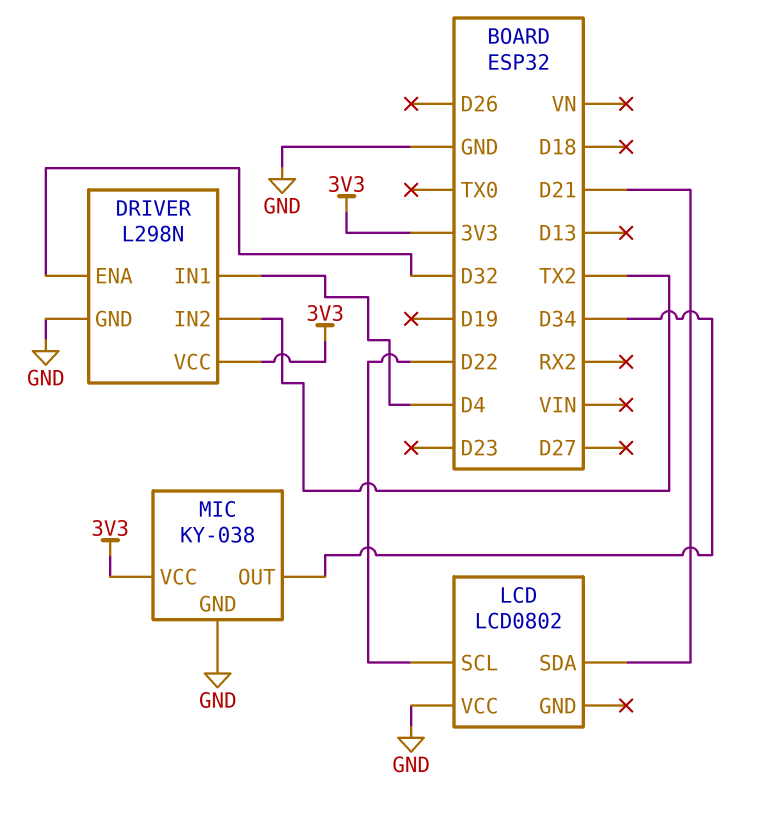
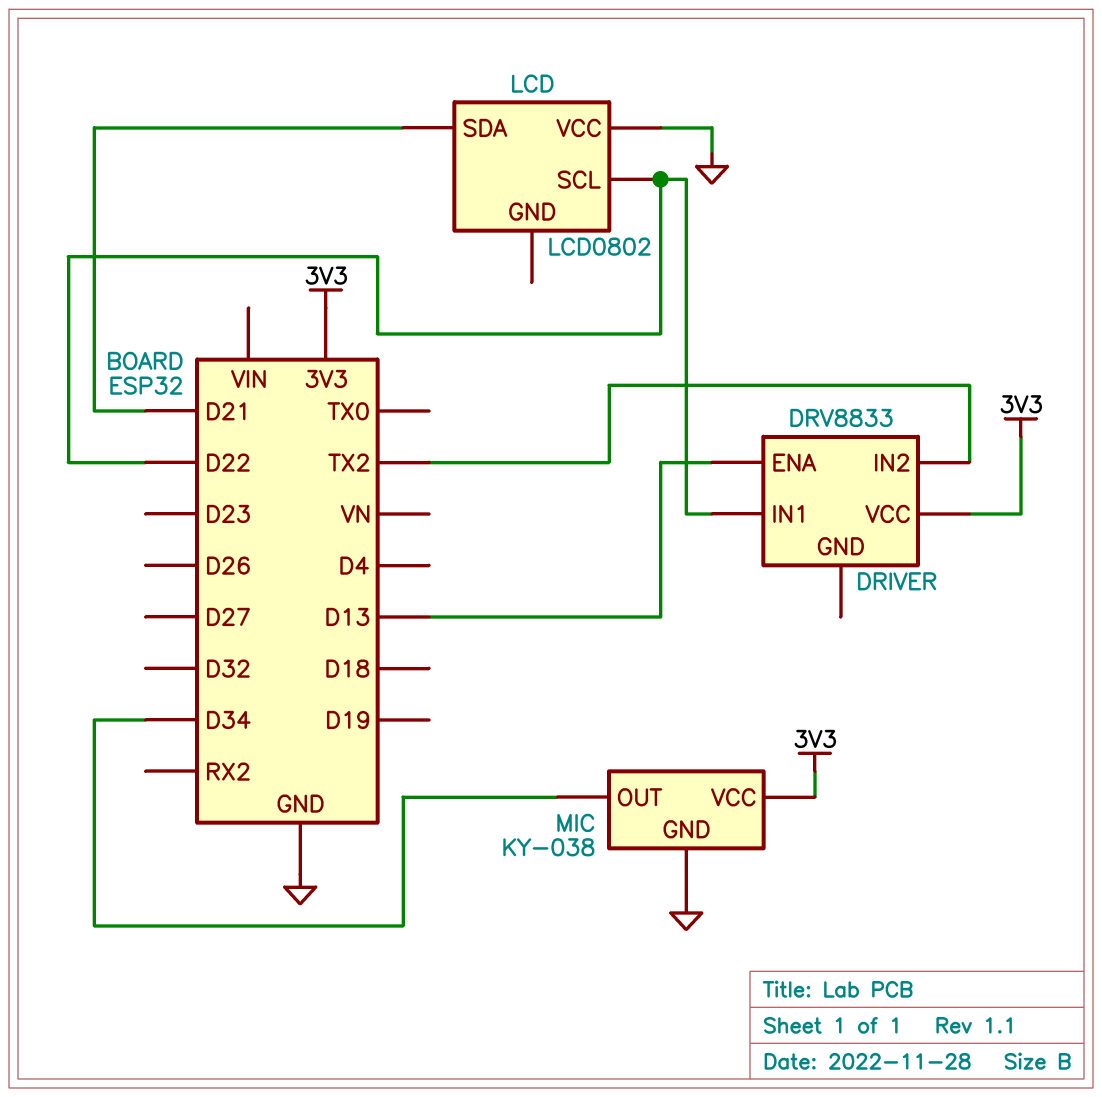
DRIVER: L298N -> DRV8833
DRIVER pin ENA: D32 -> D13
DRIVER pin GND: GND -> none
DRIVER pin IN1: D4 -> D22

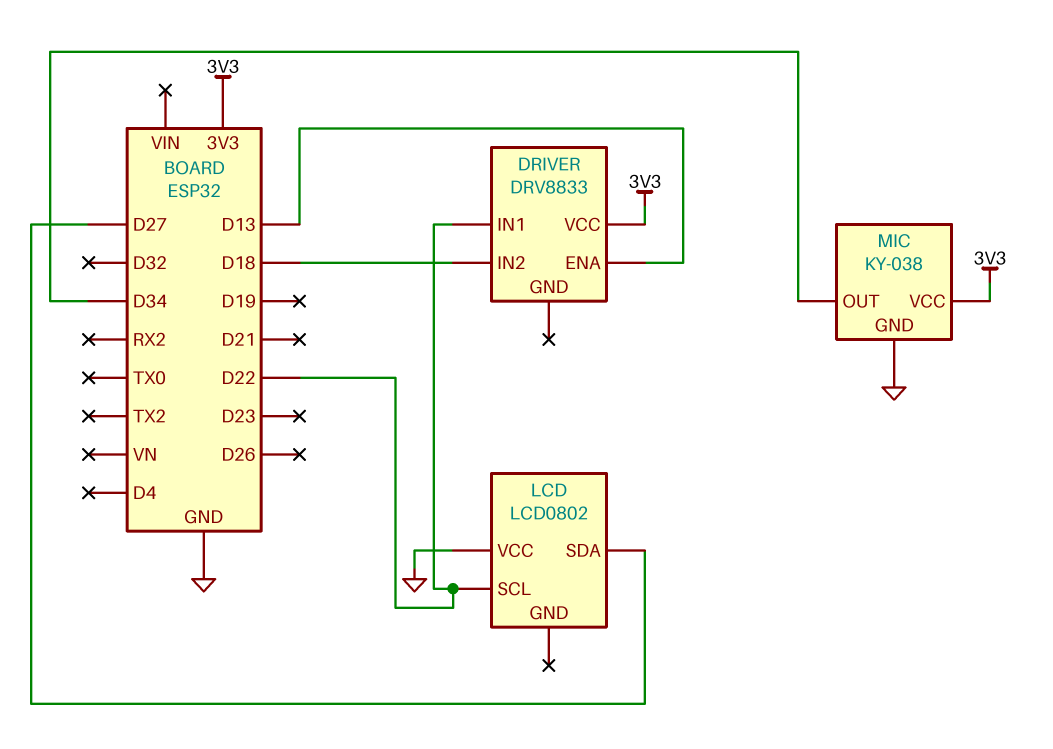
DRIVER pin IN2: TX2 -> D18
LCD pin SDA: D21 -> D27

